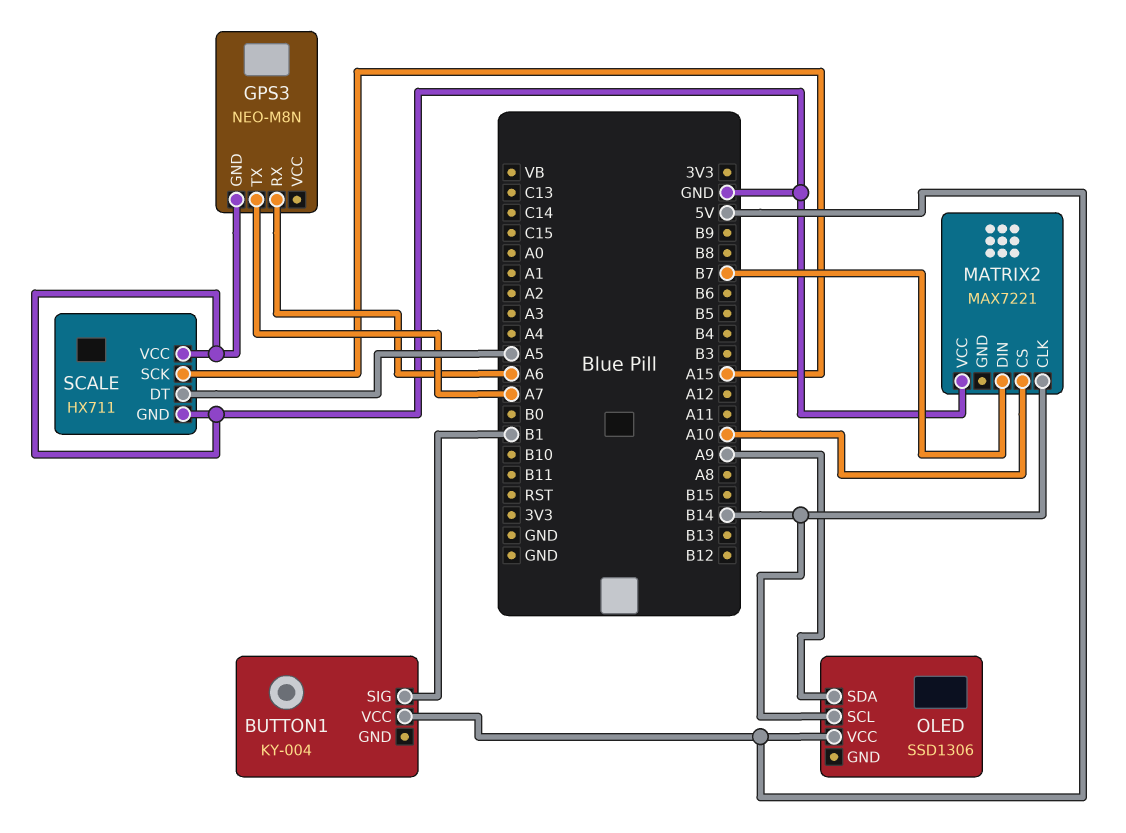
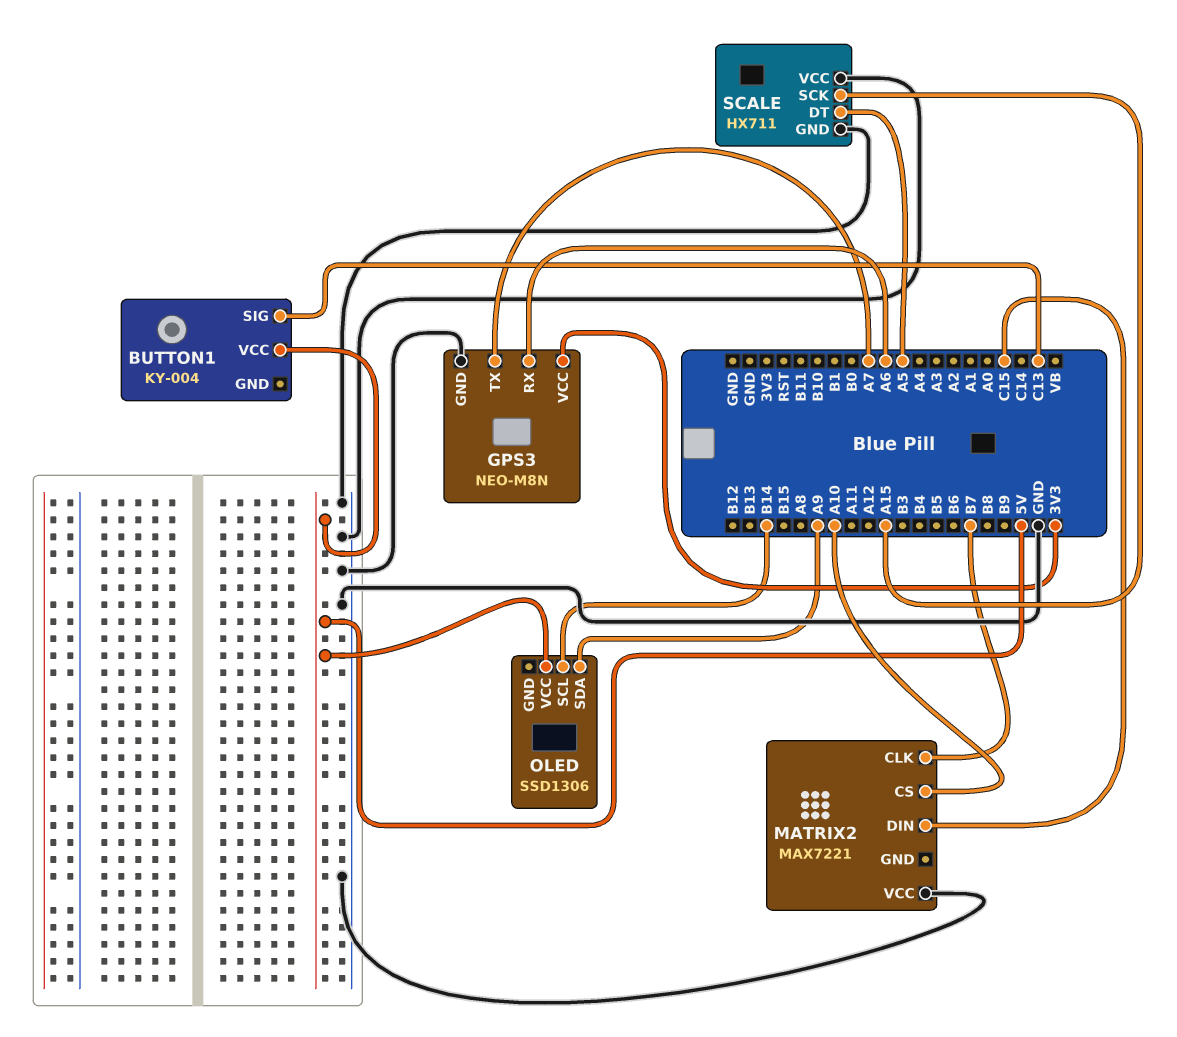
BUTTON1 pin SIG: B1 -> C13
GPS3 pin VCC: none -> 3V3
MATRIX2 pin CLK: B14 -> B7
MATRIX2 pin DIN: B7 -> C15

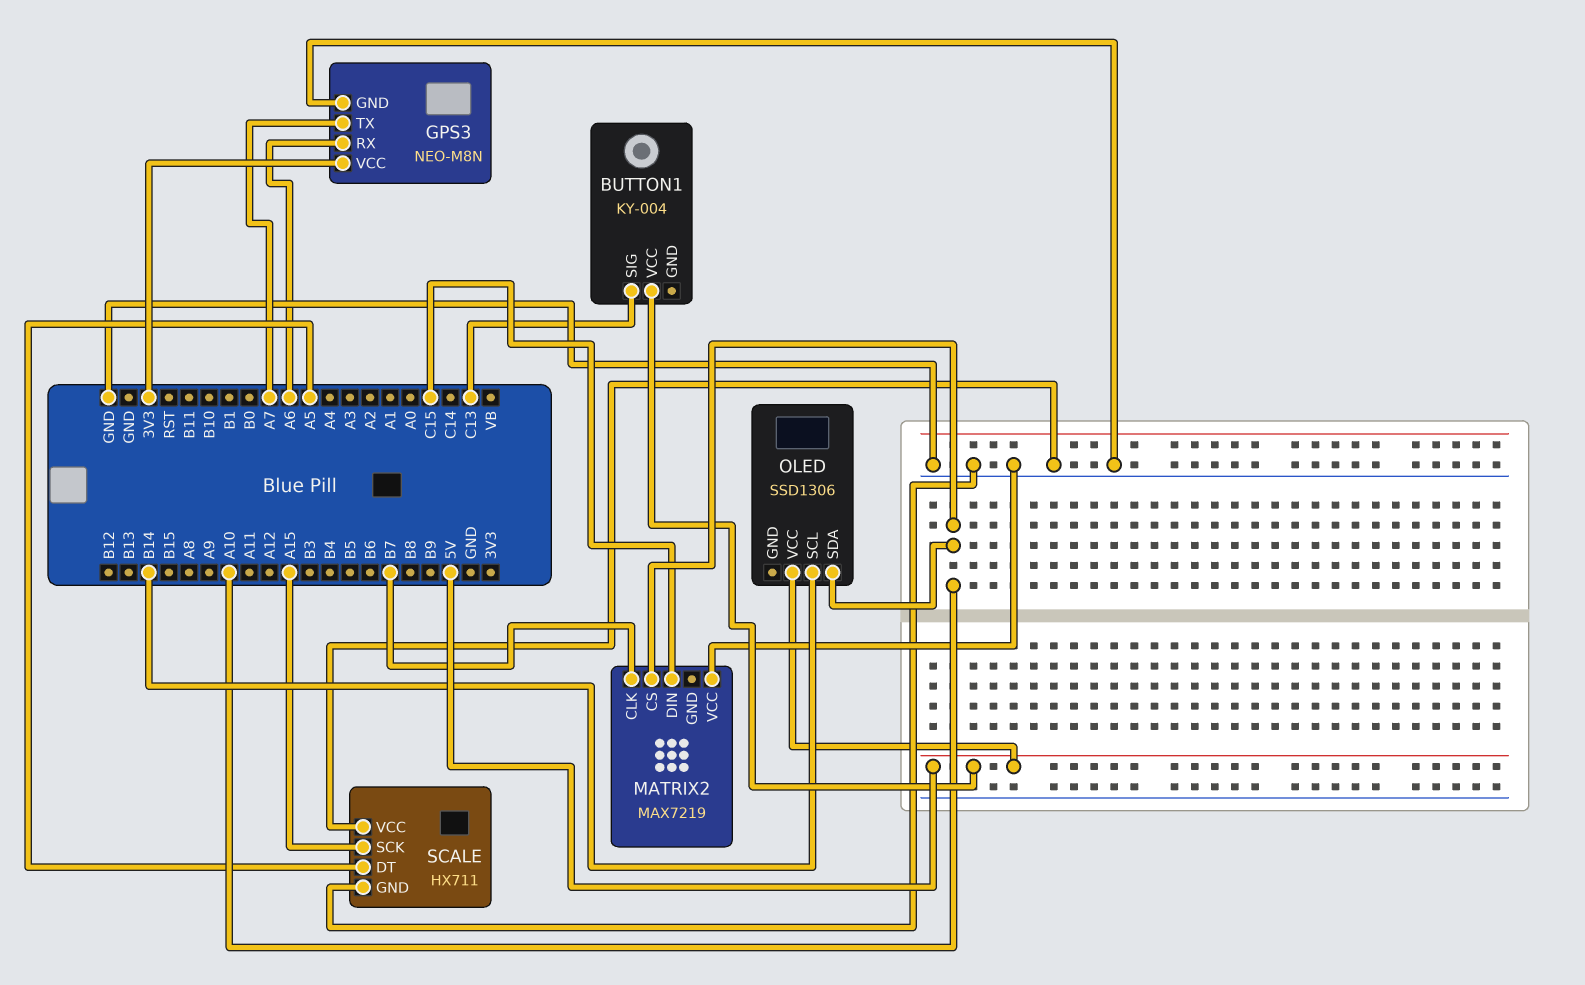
MATRIX2: MAX7221 -> MAX7219
OLED pin SDA: A9 -> A10

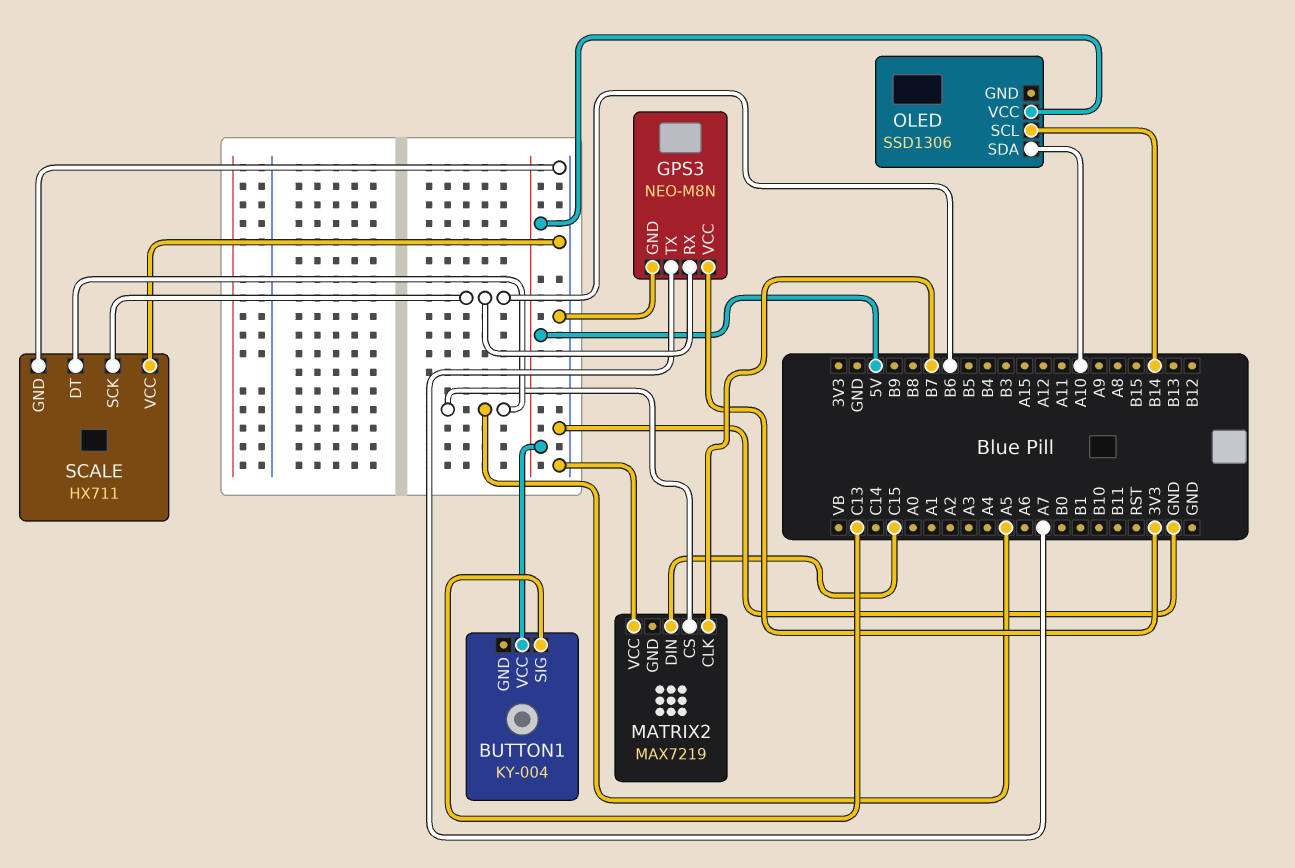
GPS3 pin RX: A6 -> B6
MATRIX2 pin CS: A10 -> A5
SCALE pin SCK: A15 -> B6

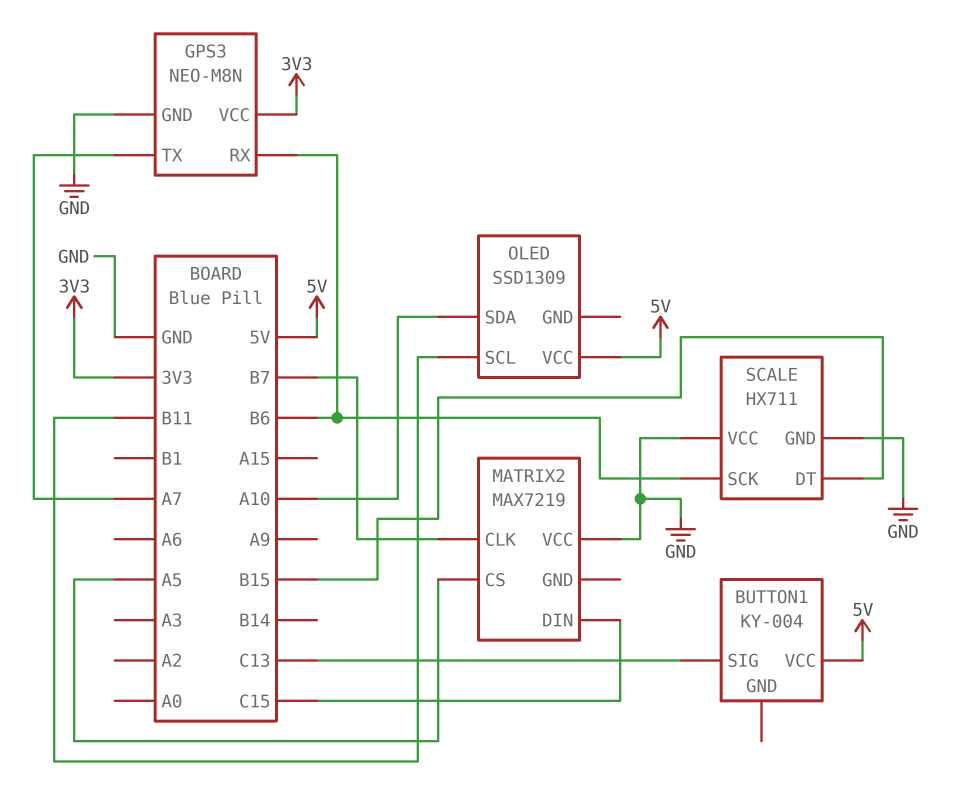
OLED: SSD1306 -> SSD1309
OLED pin SCL: B14 -> B11
SCALE pin DT: A5 -> B15

